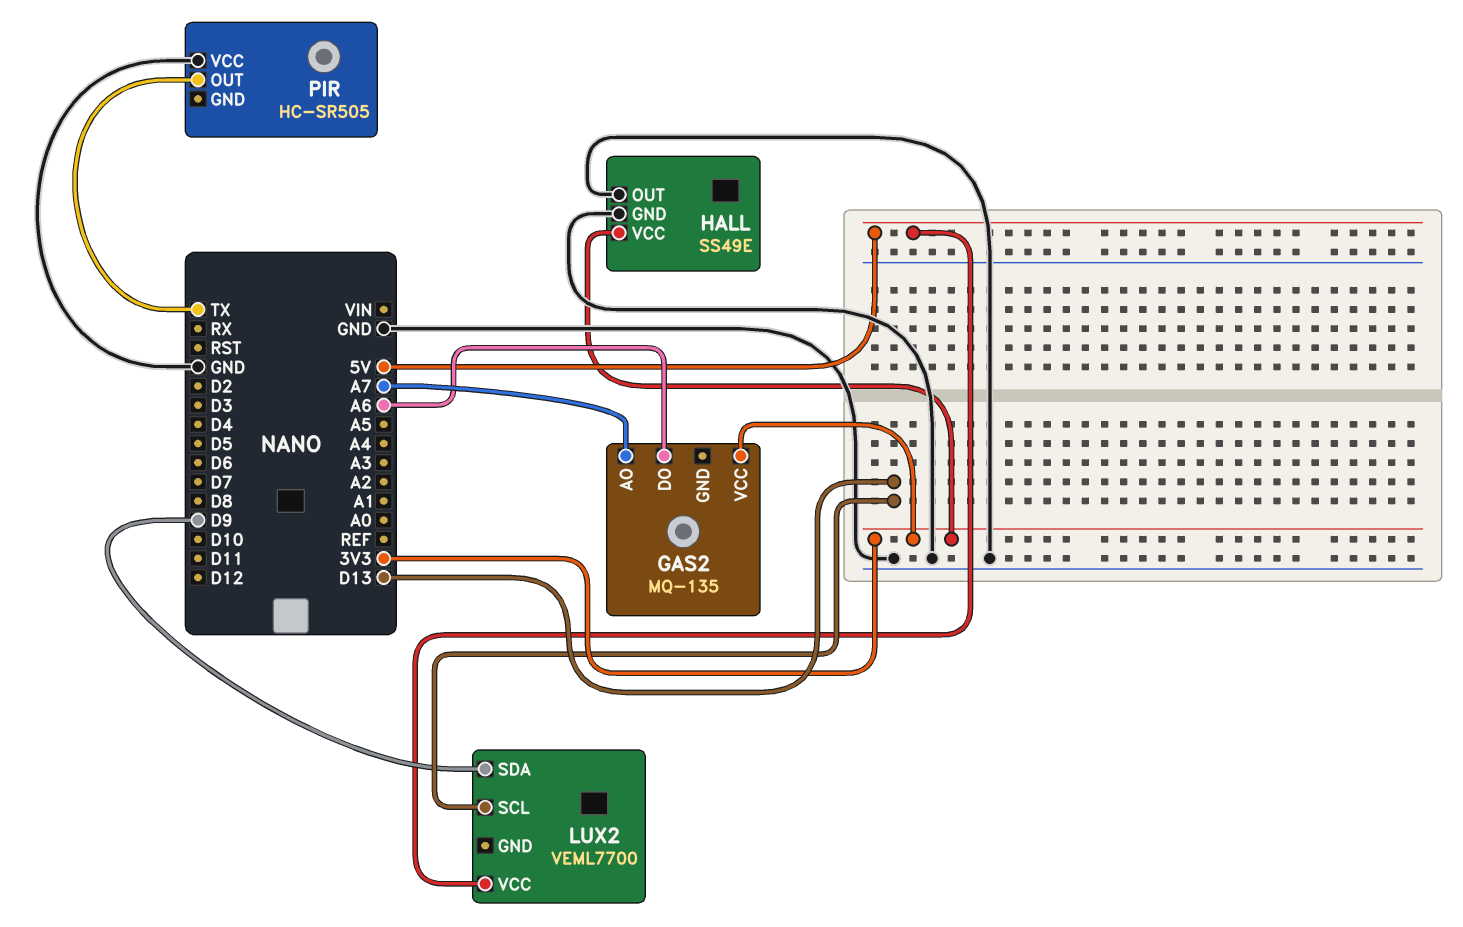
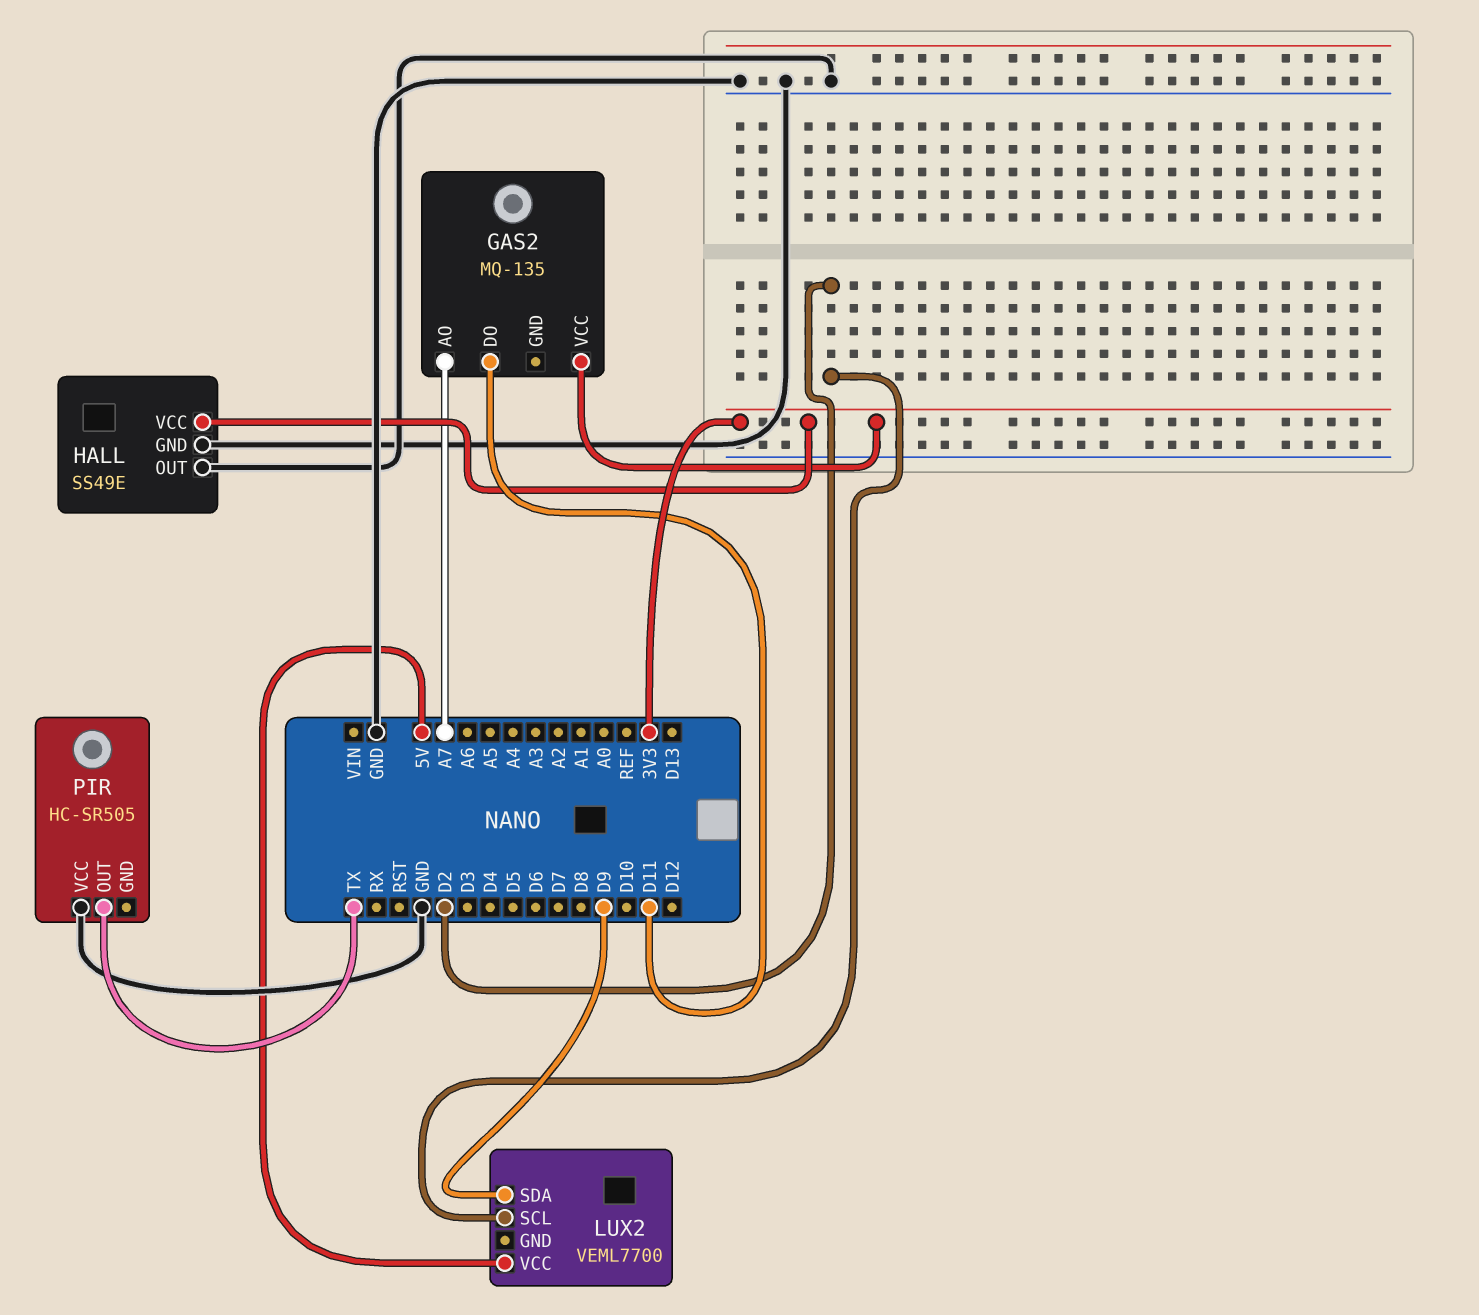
GAS2 pin DO: A6 -> D11
LUX2 pin SCL: D13 -> D2

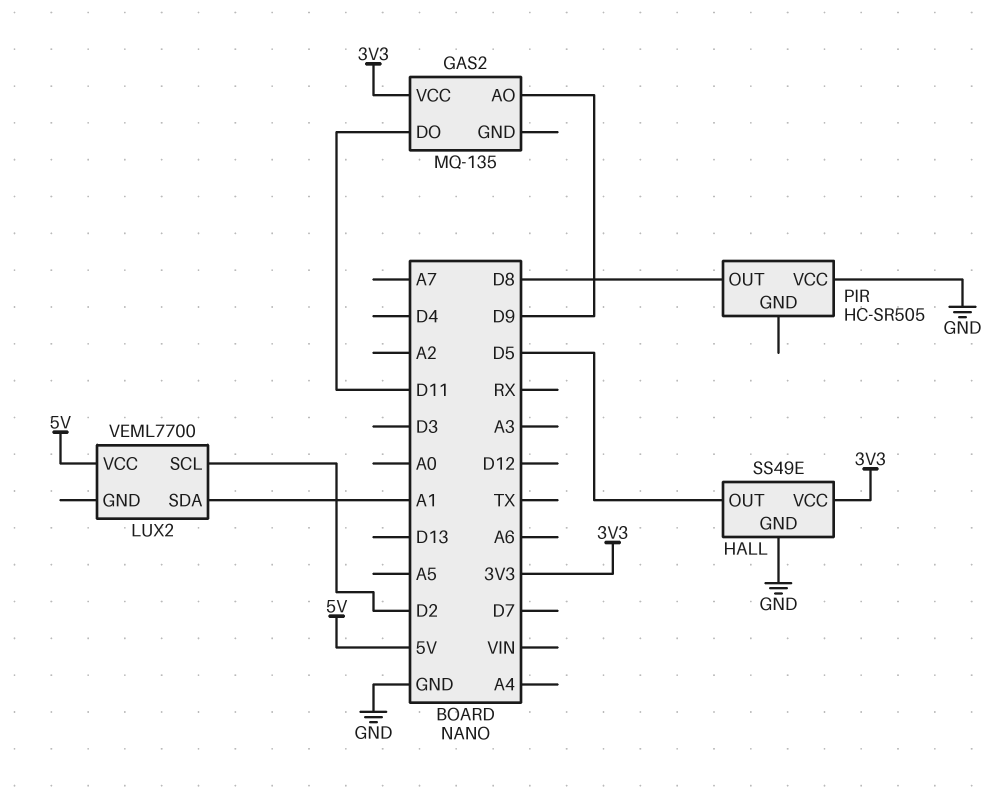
GAS2 pin AO: A7 -> D9
HALL pin OUT: GND -> D5
LUX2 pin SDA: D9 -> A1
PIR pin OUT: TX -> D8

